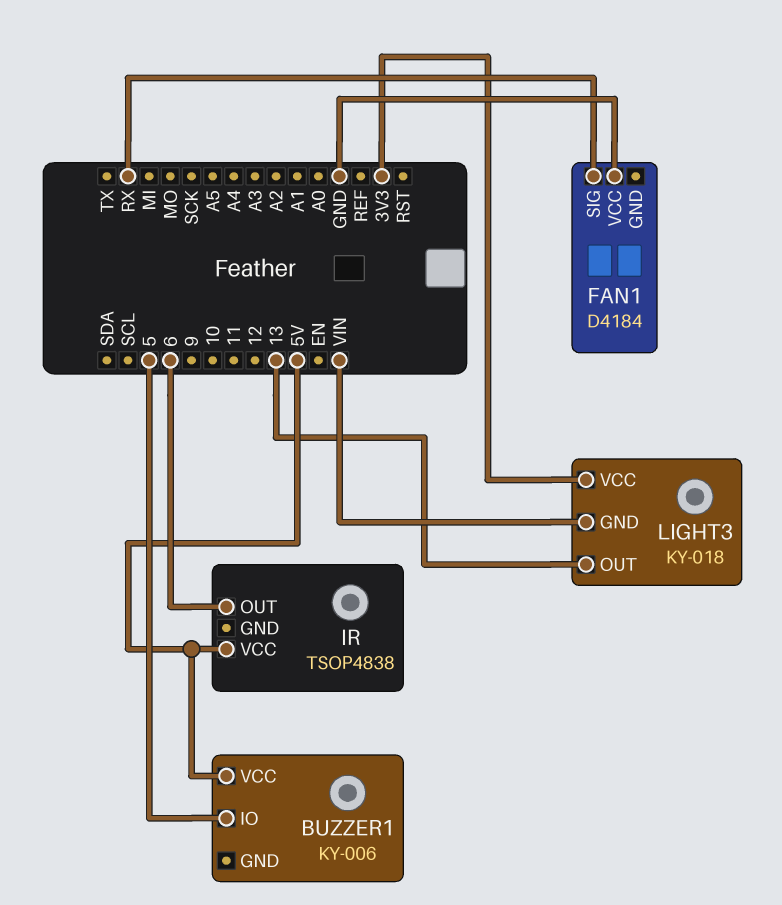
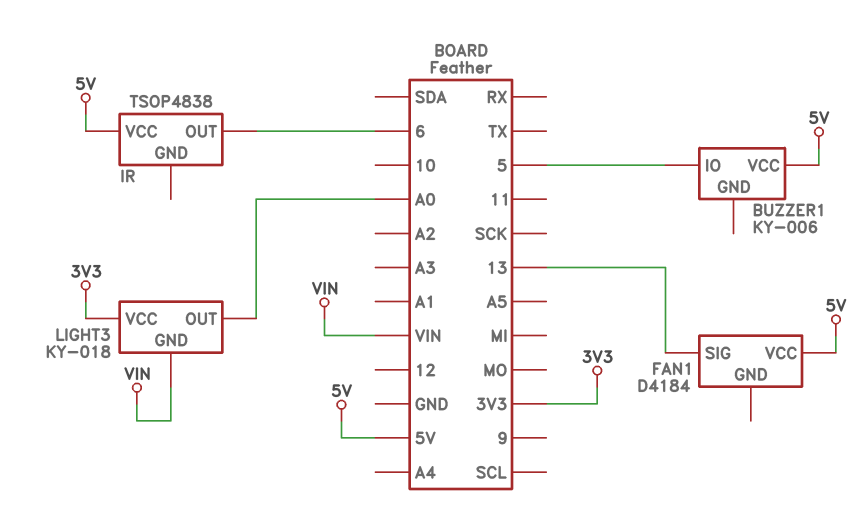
FAN1 pin SIG: RX -> 13
FAN1 pin VCC: GND -> 5V
LIGHT3 pin OUT: 13 -> A0

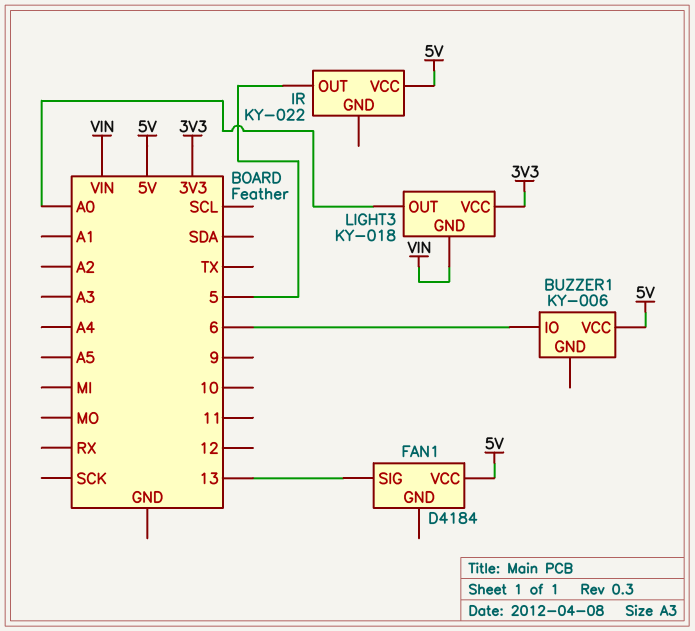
BUZZER1 pin IO: 5 -> 6
IR: TSOP4838 -> KY-022
IR pin OUT: 6 -> 5

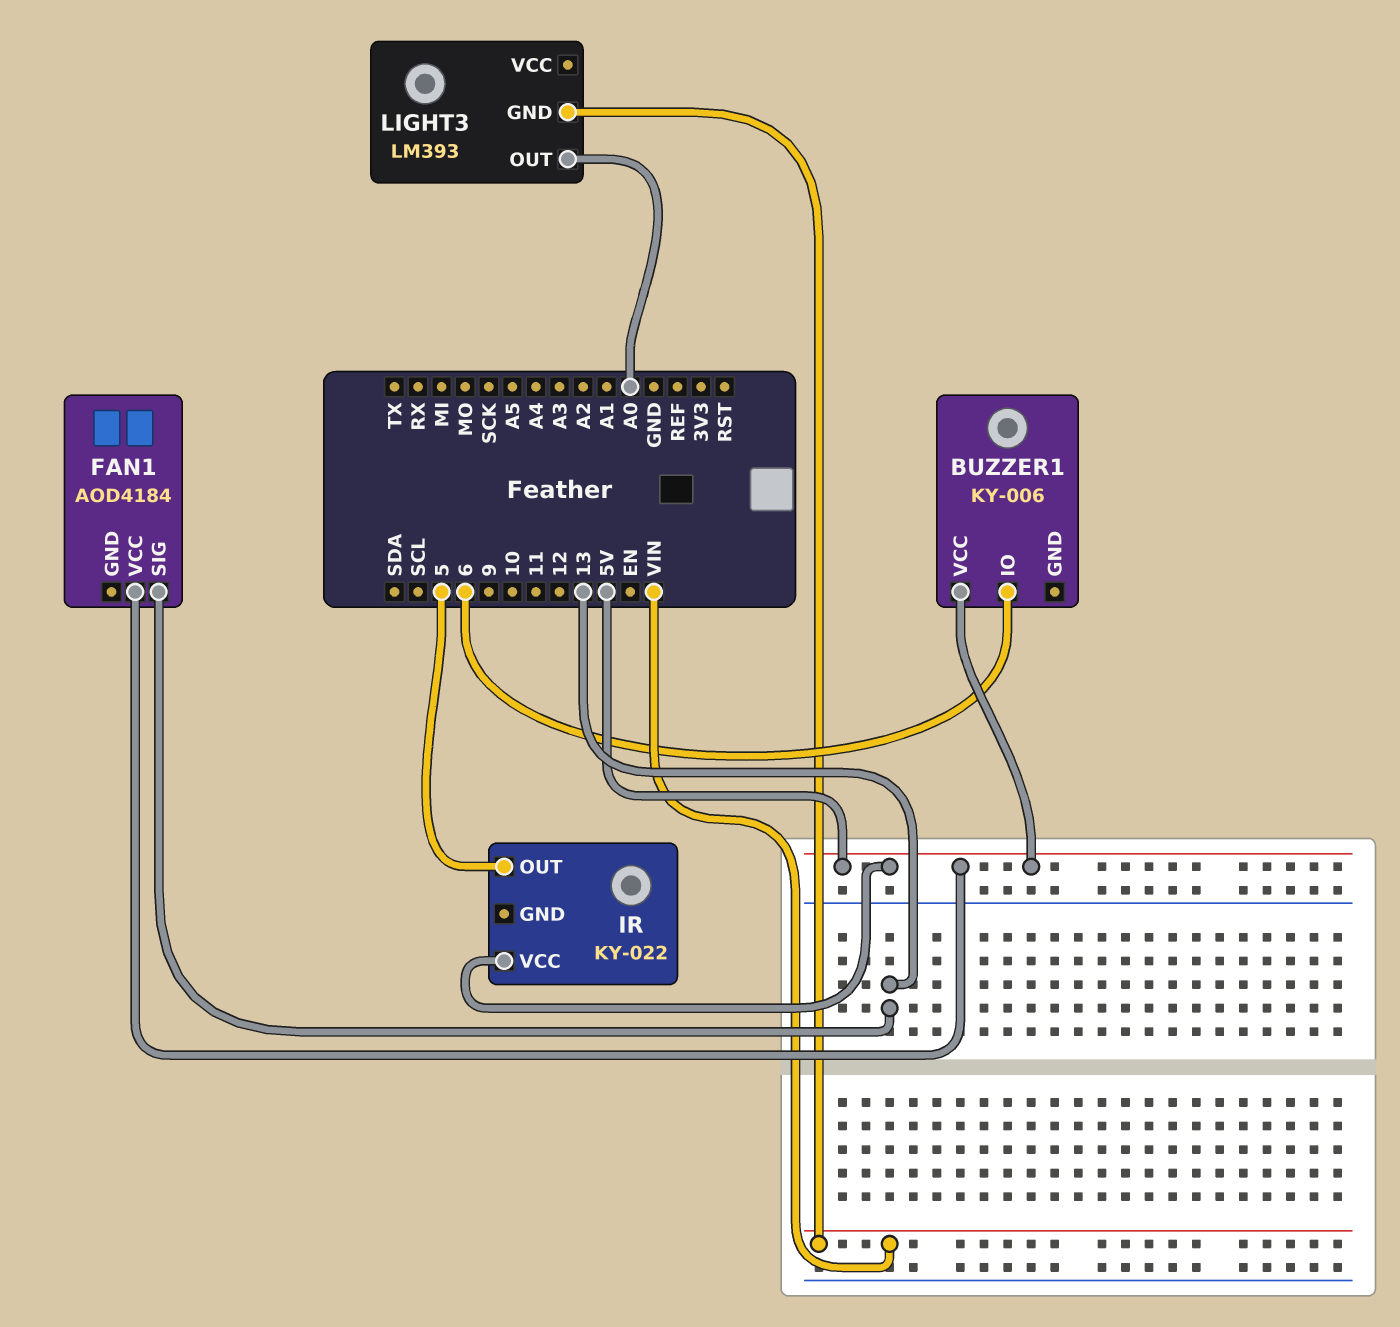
FAN1: D4184 -> AOD4184
LIGHT3: KY-018 -> LM393
LIGHT3 pin VCC: 3V3 -> none

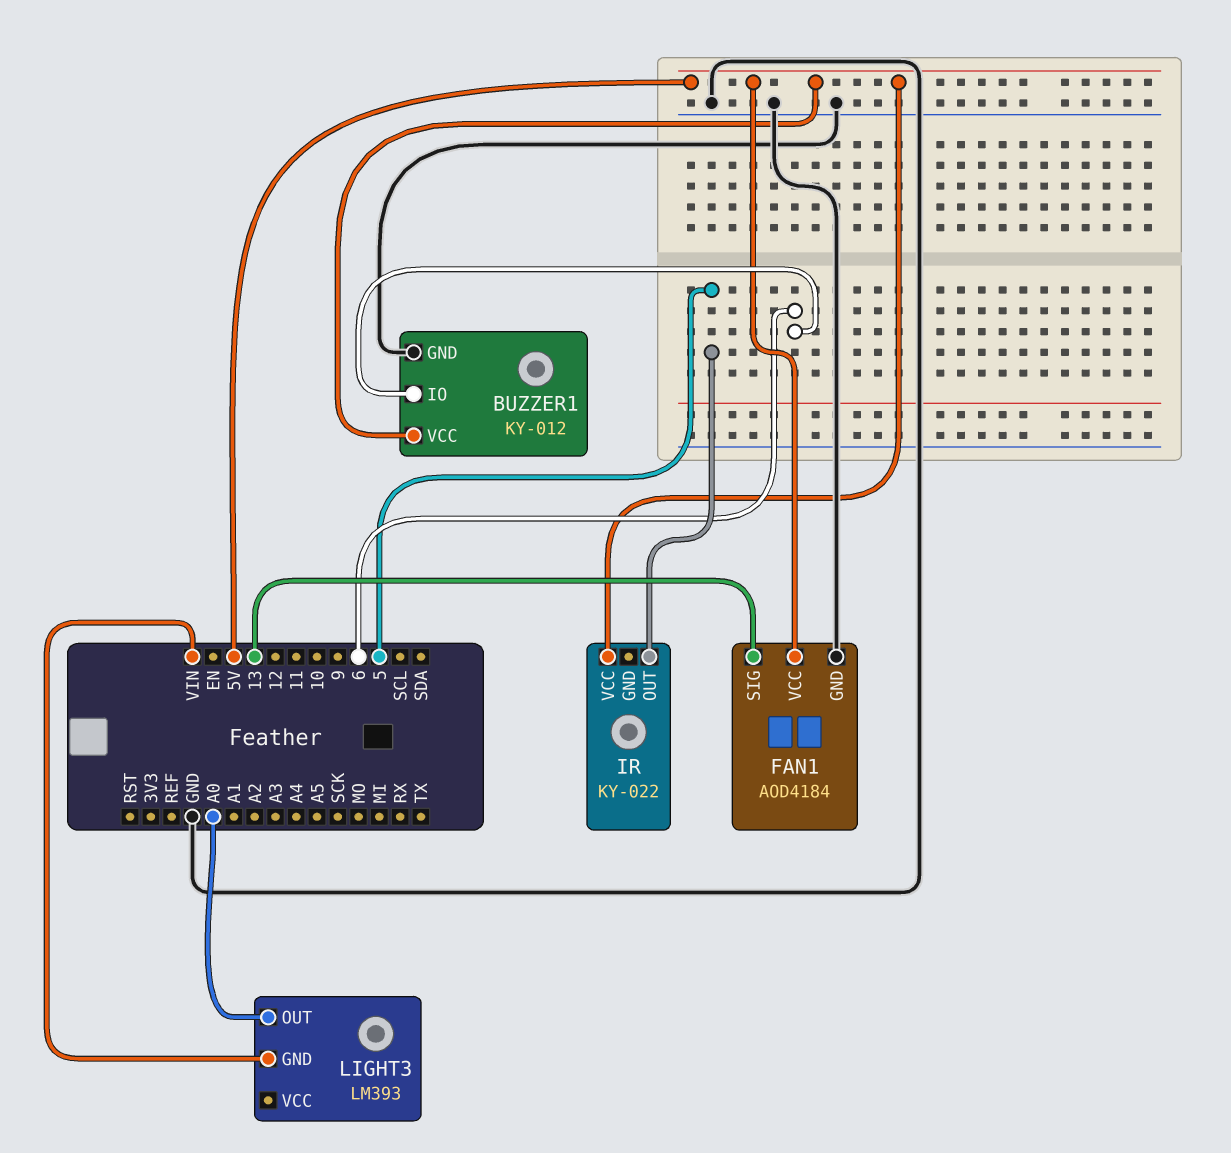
BUZZER1: KY-006 -> KY-012
BUZZER1 pin GND: none -> GND
FAN1 pin GND: none -> GND

